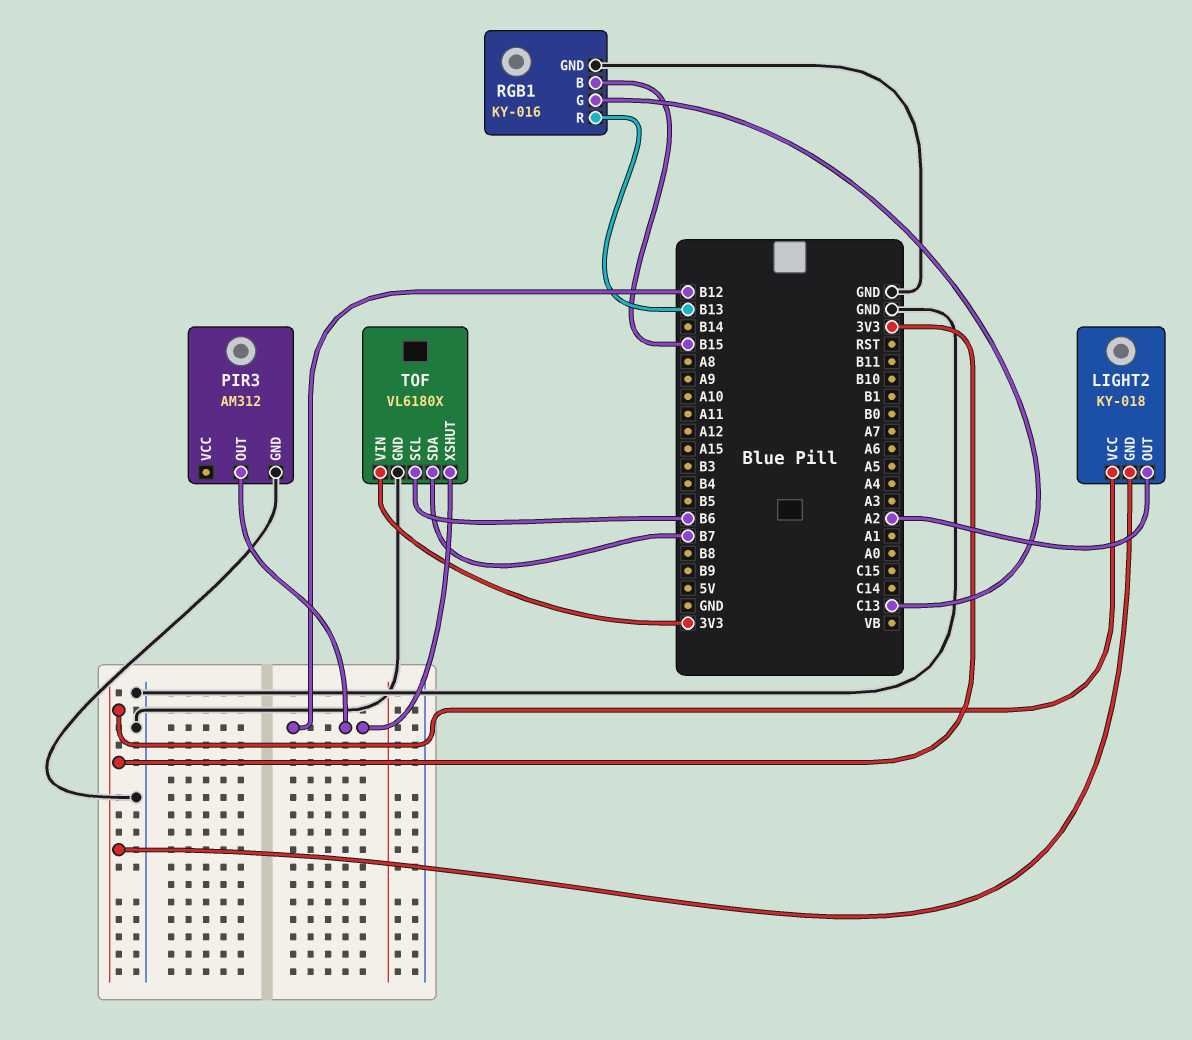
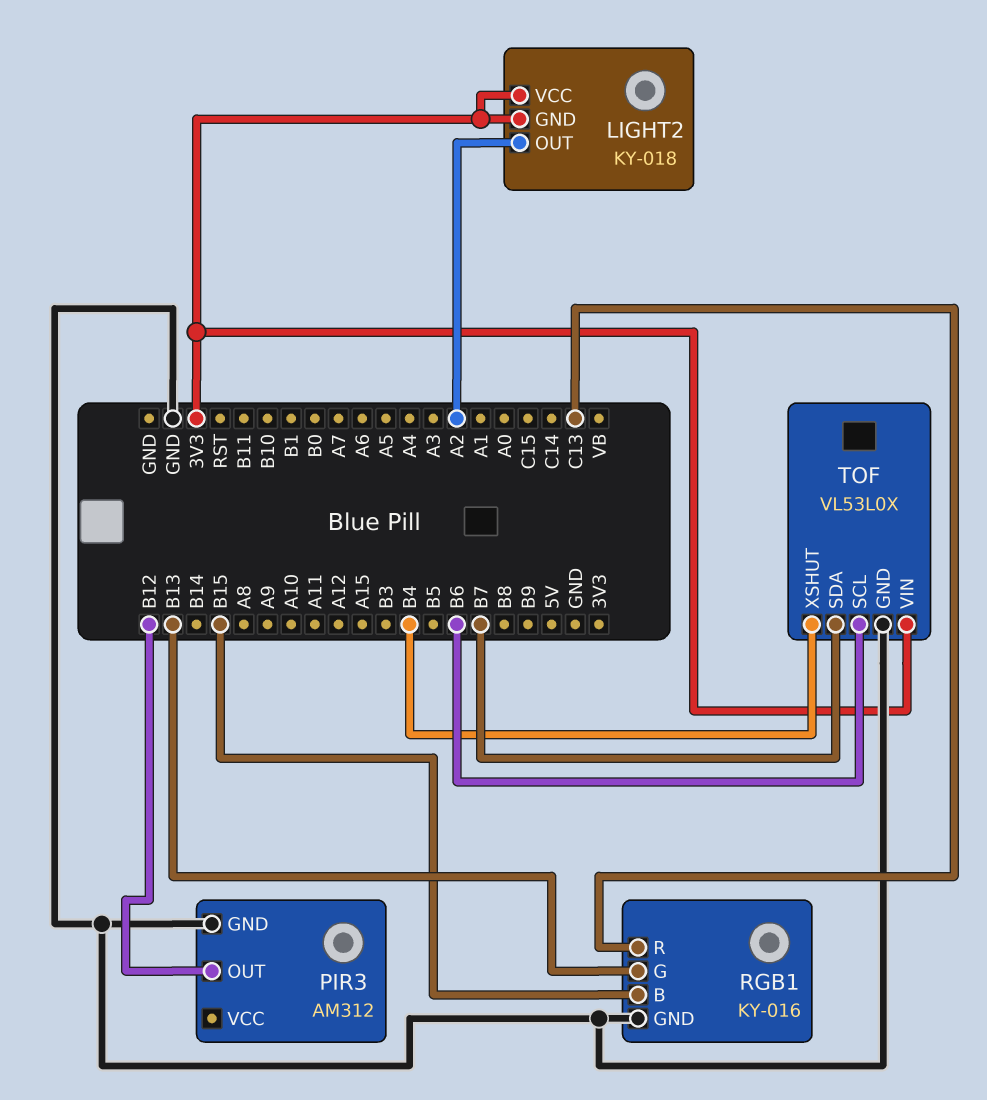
RGB1 pin G: C13 -> B13
RGB1 pin R: B13 -> C13
TOF: VL6180X -> VL53L0X
TOF pin XSHUT: B12 -> B4

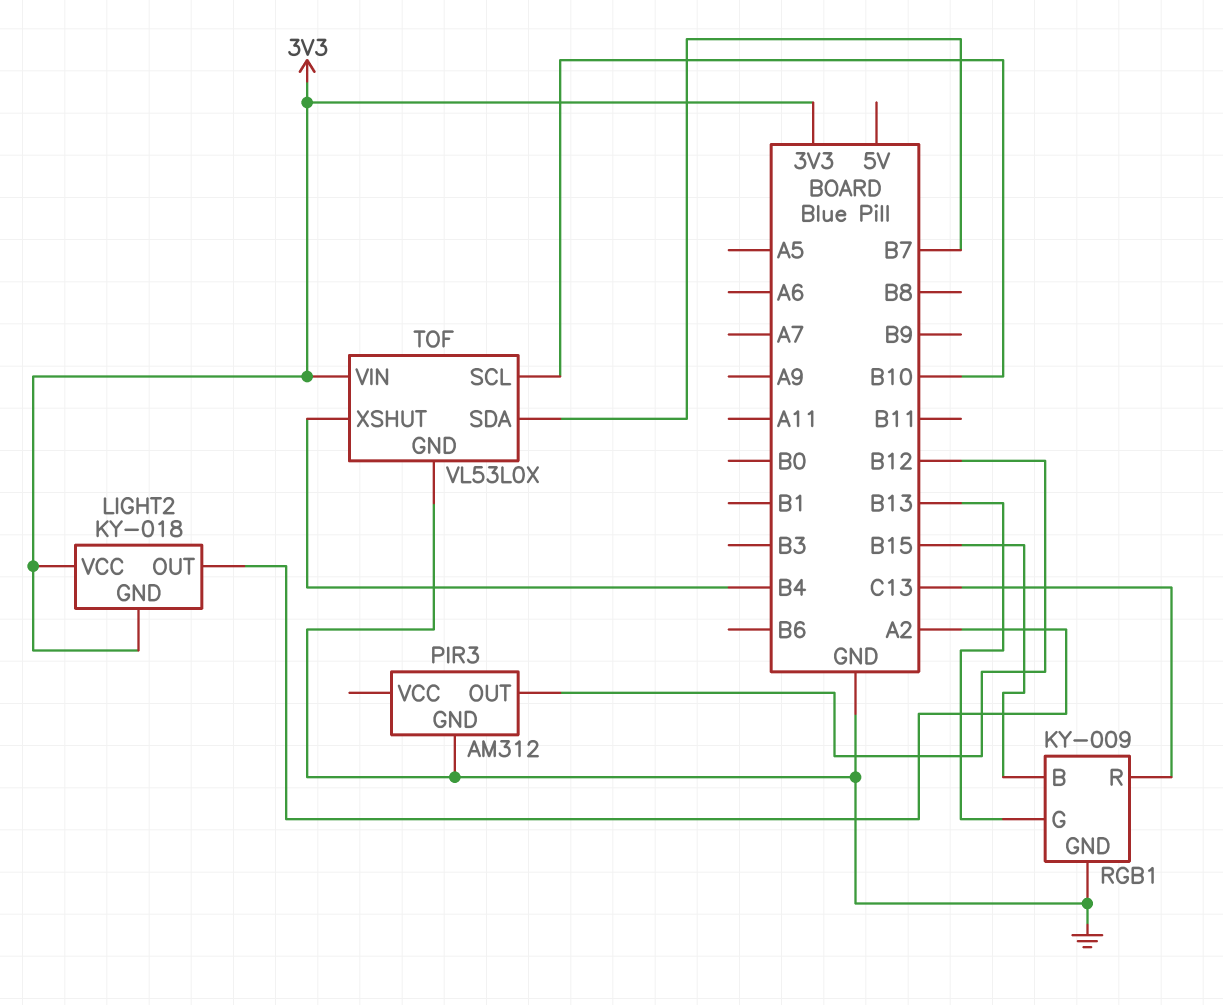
RGB1: KY-016 -> KY-009
TOF pin SCL: B6 -> B10

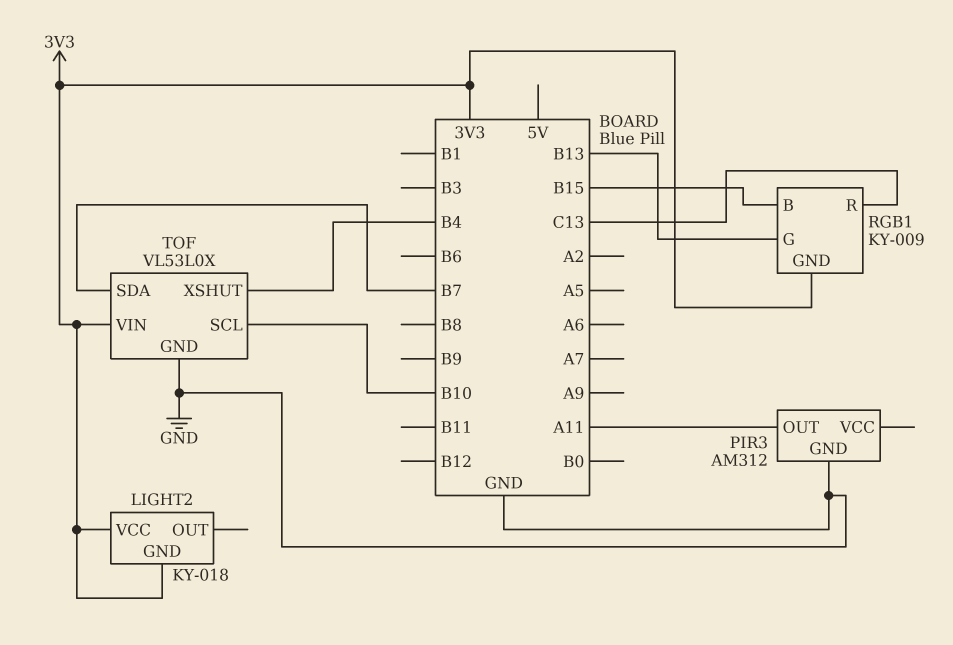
LIGHT2 pin OUT: A2 -> none
PIR3 pin OUT: B12 -> A11
RGB1 pin GND: GND -> 3V3

